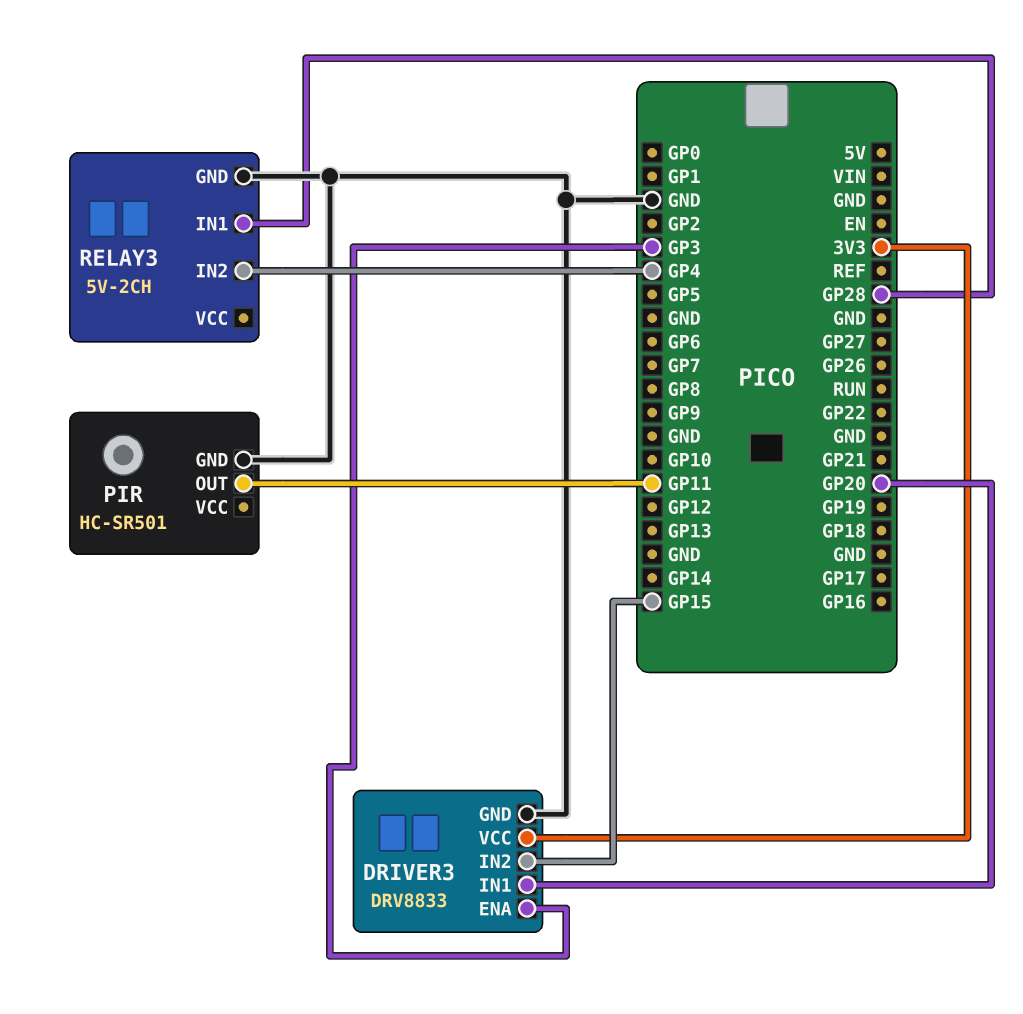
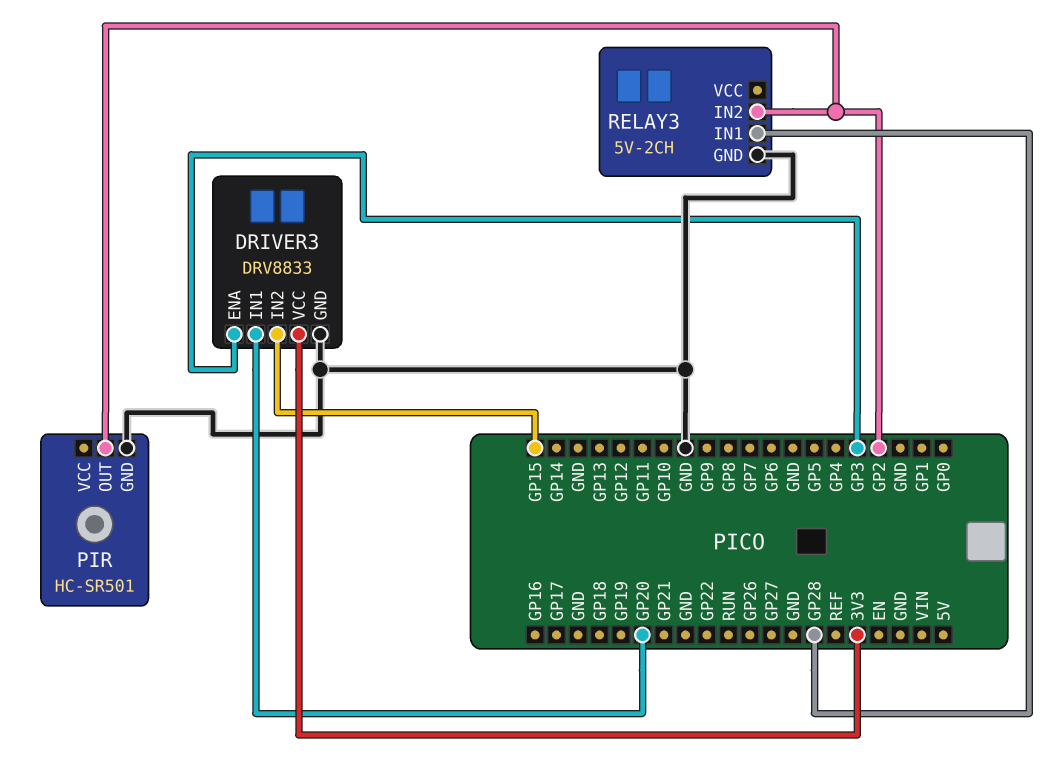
PIR pin OUT: GP11 -> GP2
RELAY3 pin IN2: GP4 -> GP2

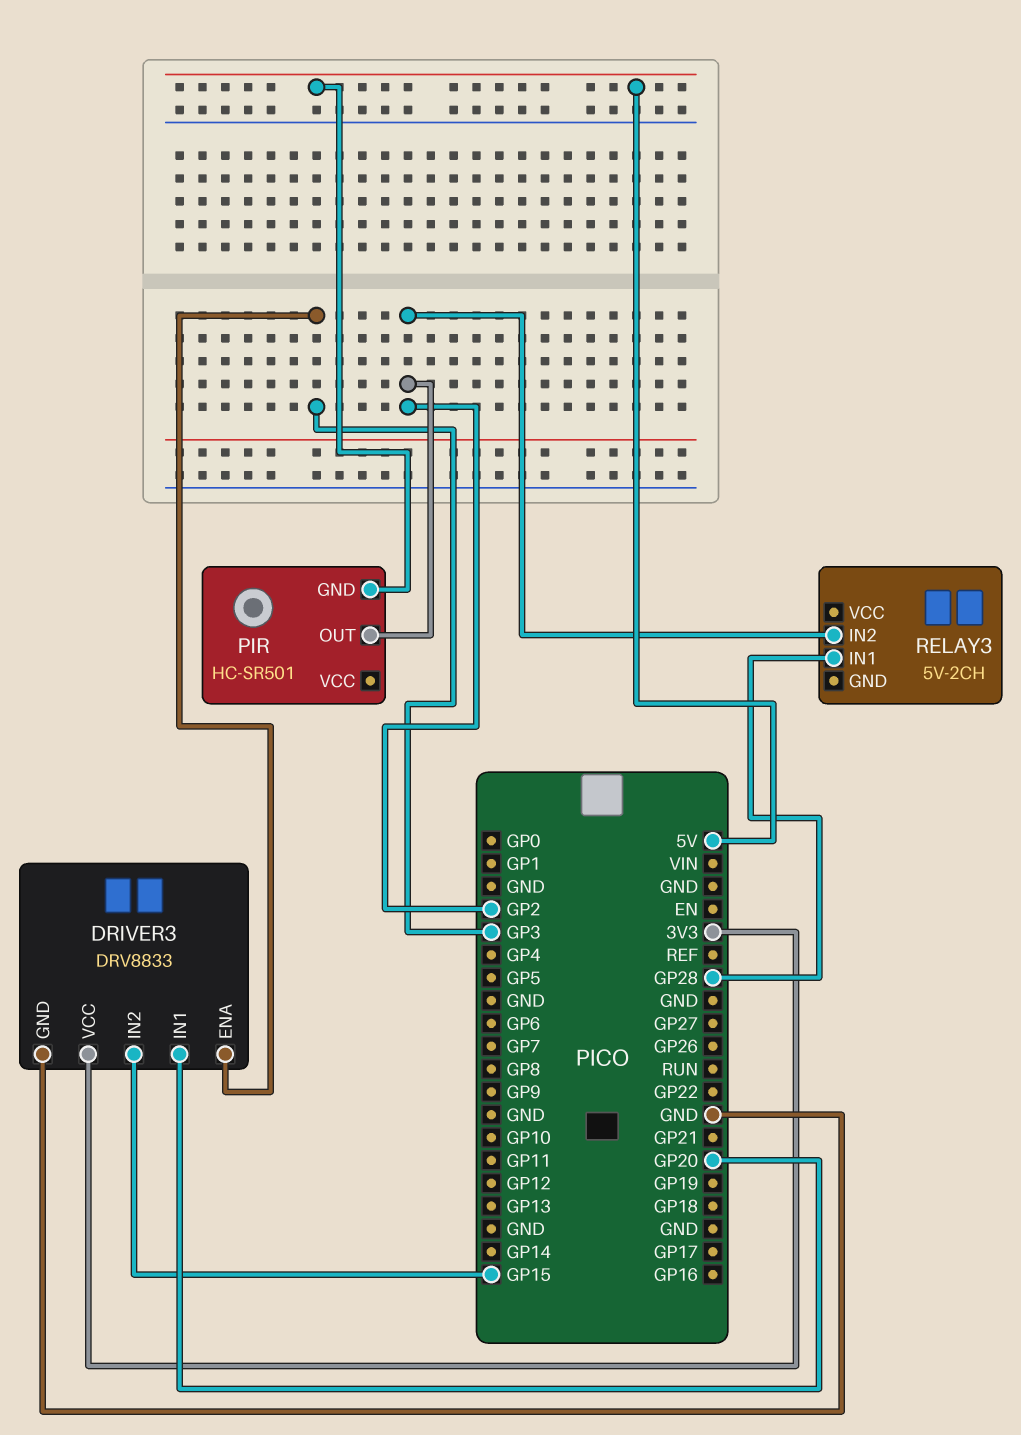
PIR pin GND: GND -> 5V
RELAY3 pin GND: GND -> none

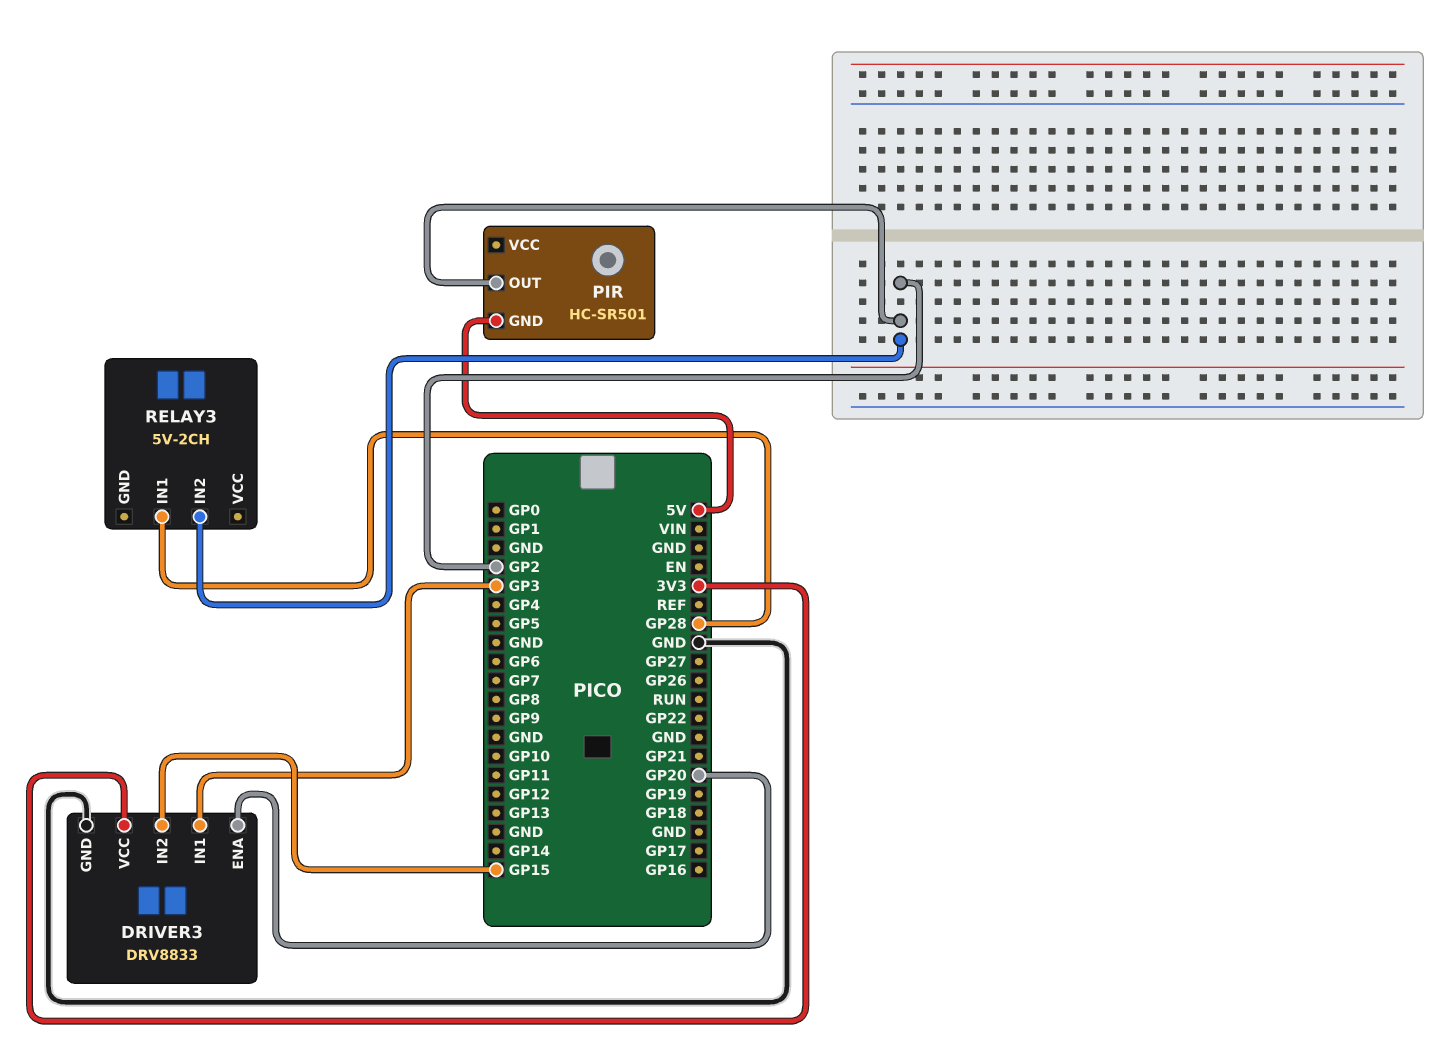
DRIVER3 pin ENA: GP3 -> GP20
DRIVER3 pin IN1: GP20 -> GP3

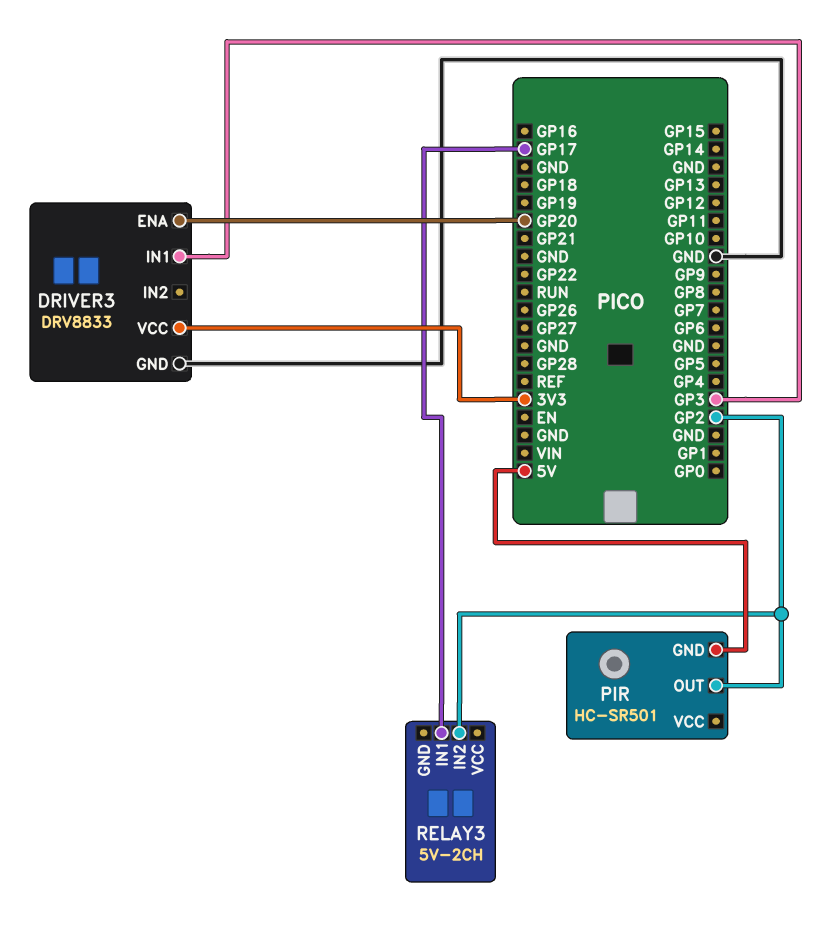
DRIVER3 pin IN2: GP15 -> none
RELAY3 pin IN1: GP28 -> GP17

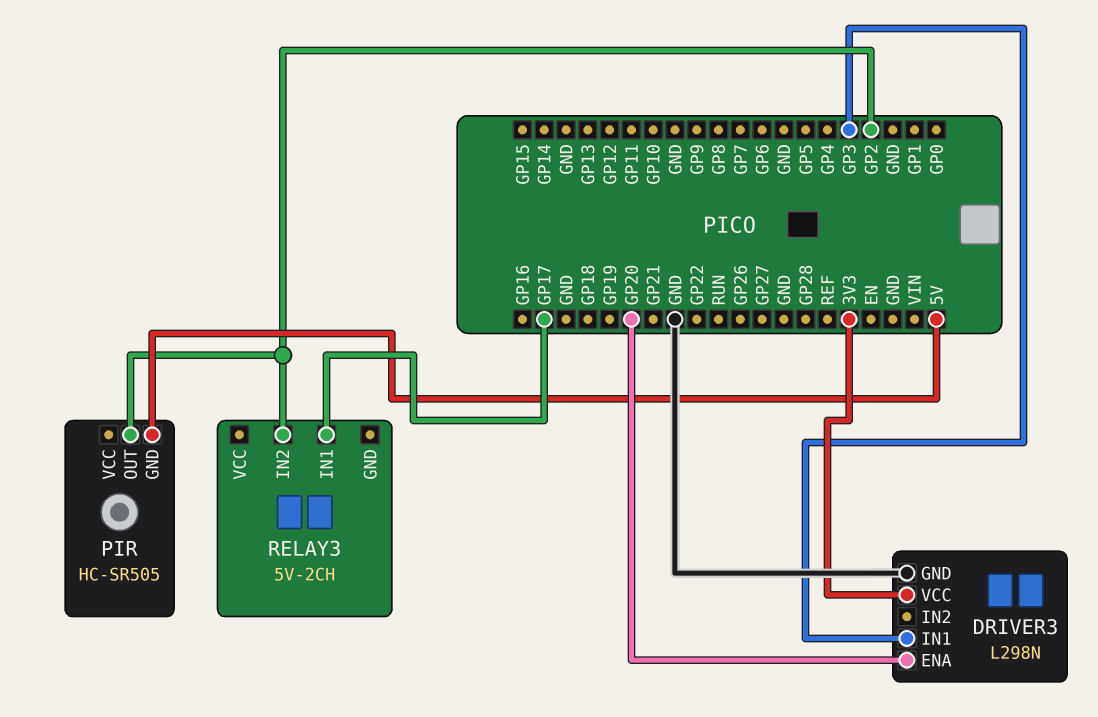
DRIVER3: DRV8833 -> L298N
PIR: HC-SR501 -> HC-SR505

